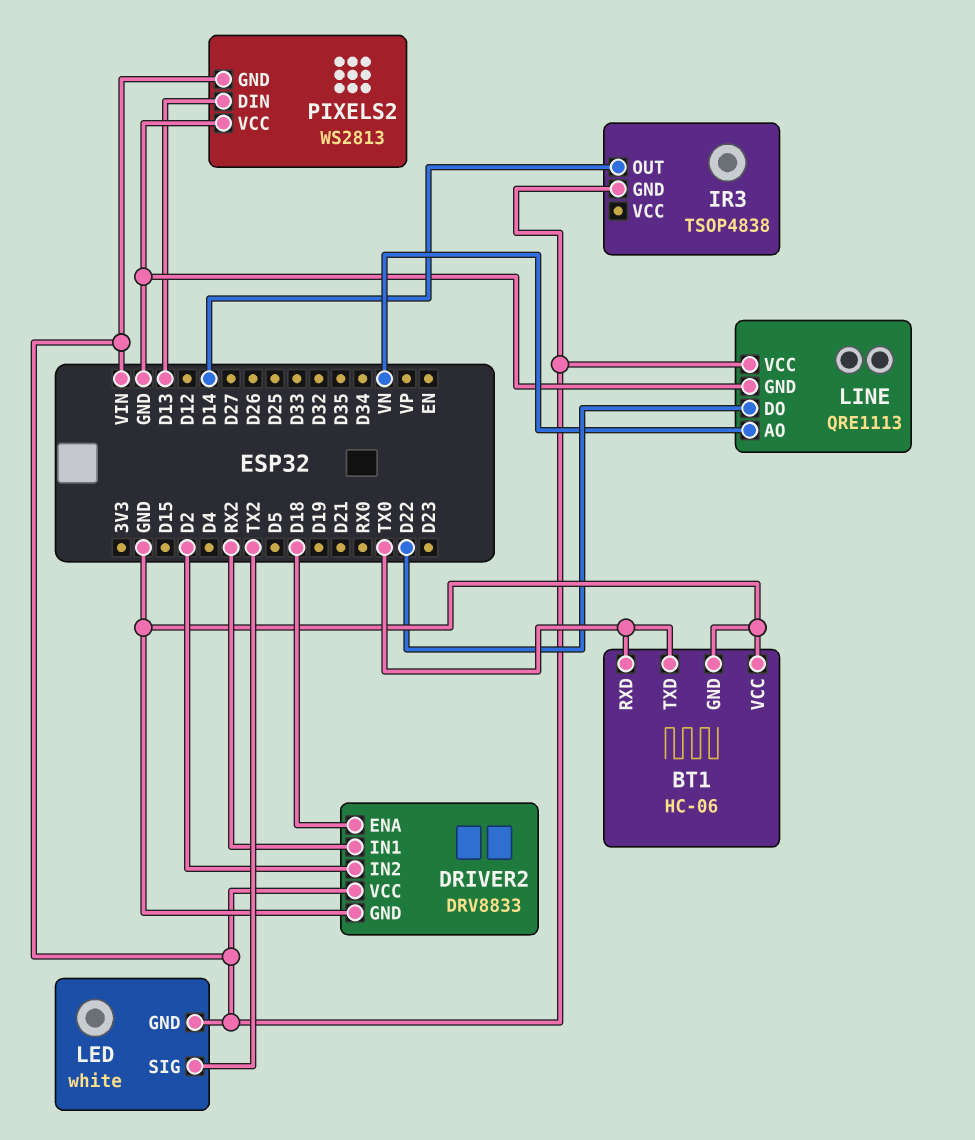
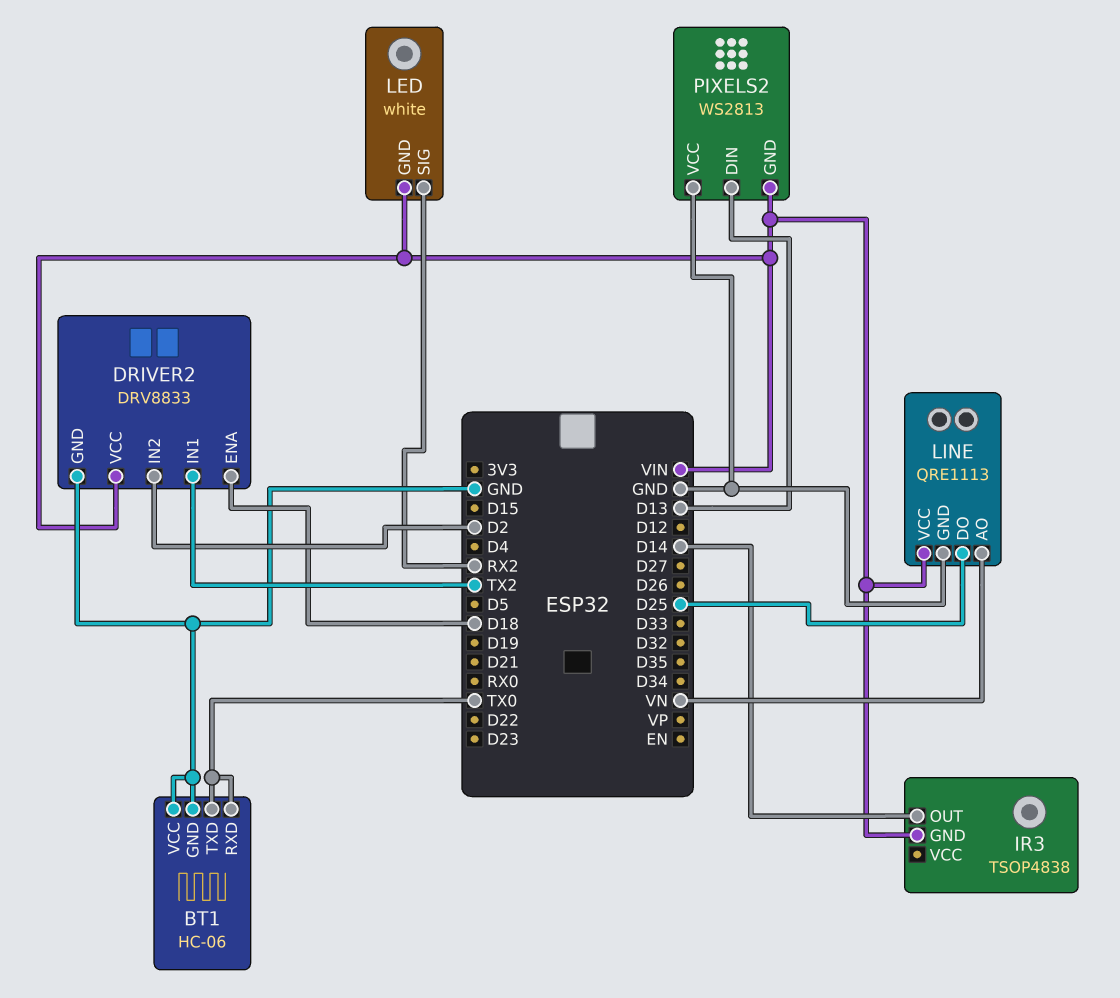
DRIVER2 pin IN1: RX2 -> TX2
LED pin SIG: TX2 -> RX2
LINE pin DO: D22 -> D25

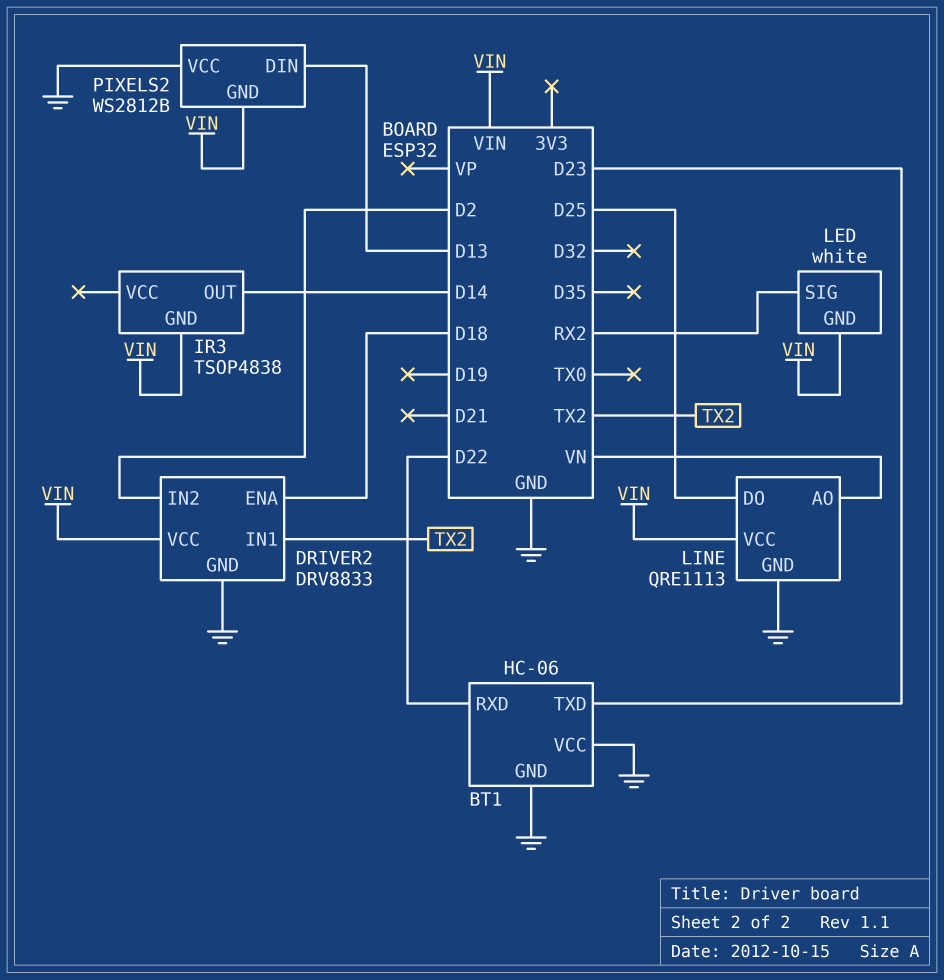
BT1 pin RXD: TX0 -> D22
BT1 pin TXD: TX0 -> D23
PIXELS2: WS2813 -> WS2812B

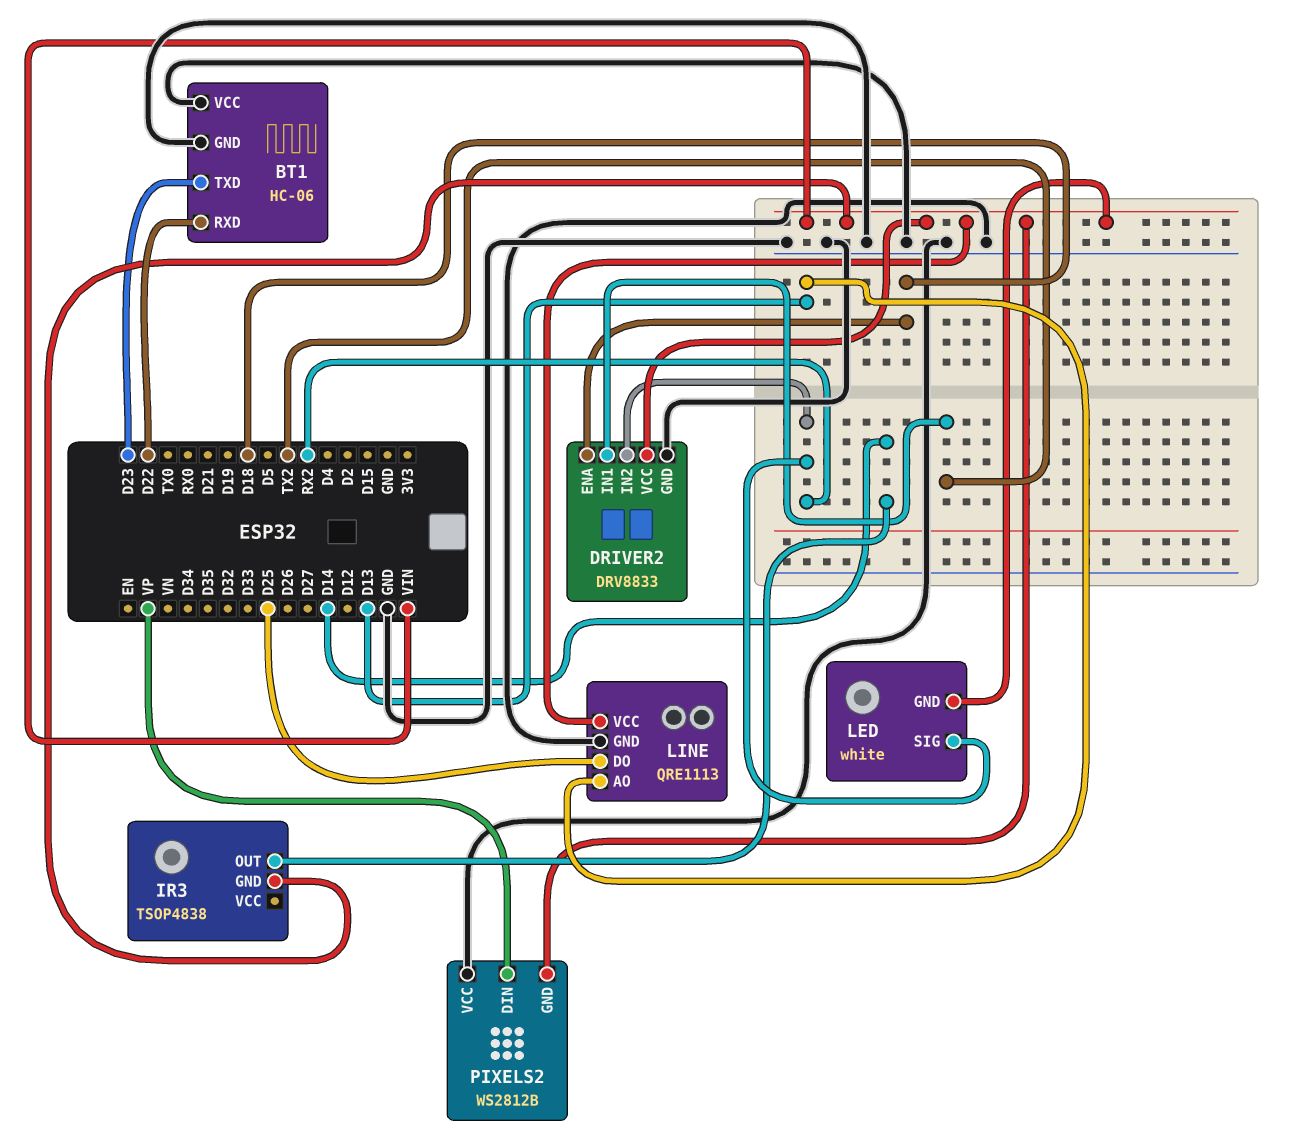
DRIVER2 pin IN2: D2 -> RX2
LINE pin AO: VN -> D13
PIXELS2 pin DIN: D13 -> VP

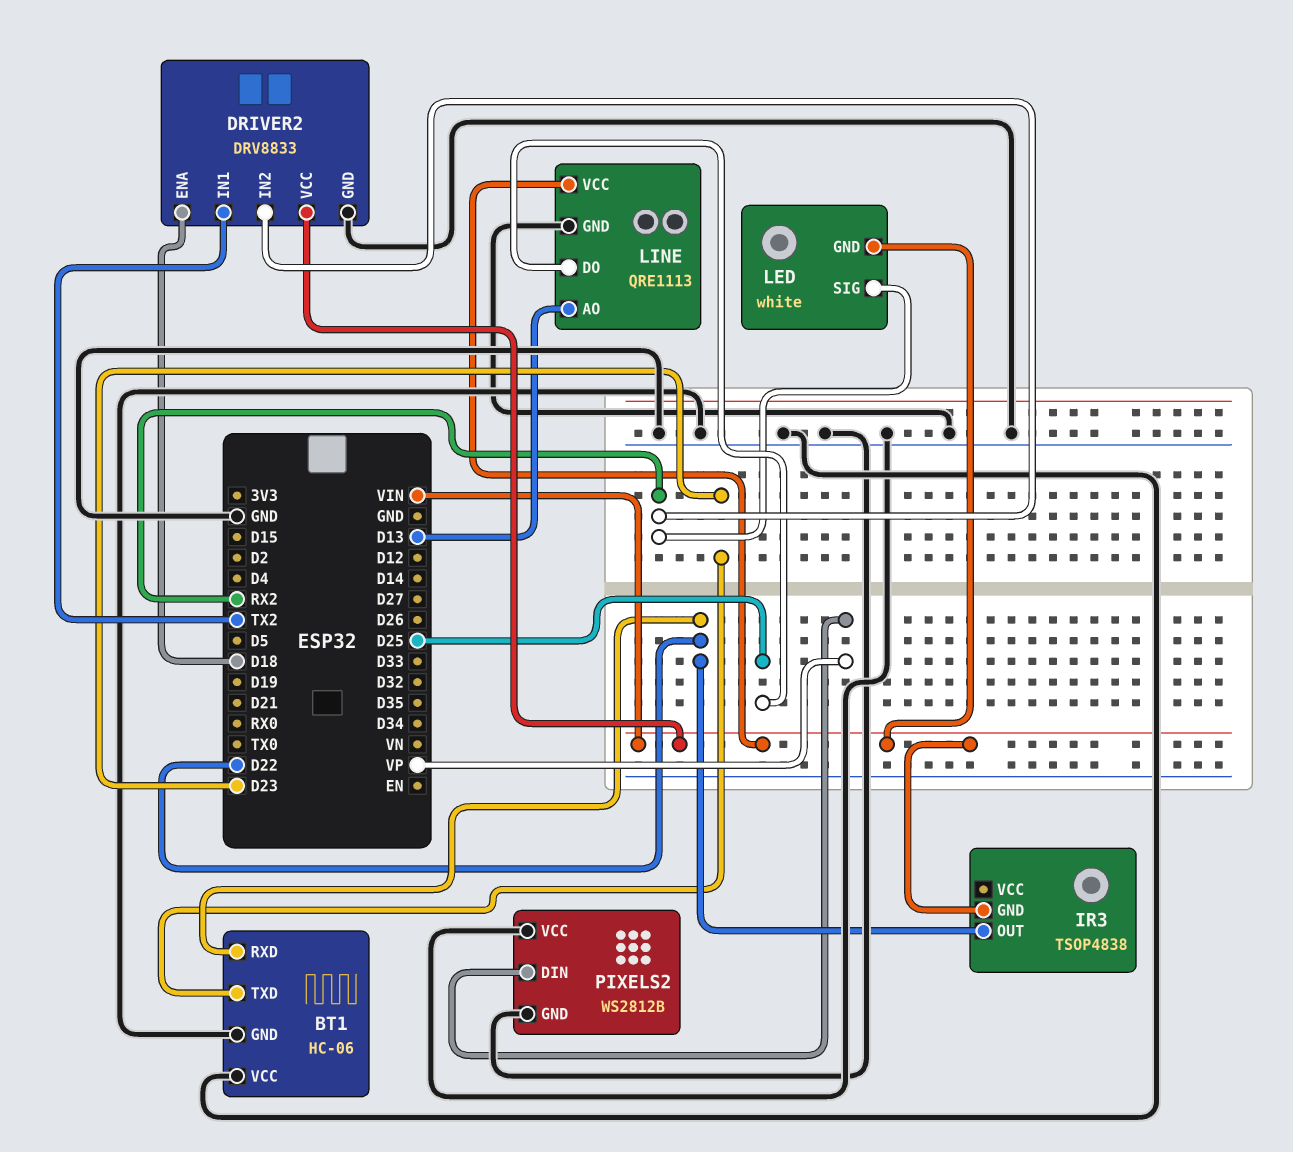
IR3 pin OUT: D14 -> D22
PIXELS2 pin GND: VIN -> GND

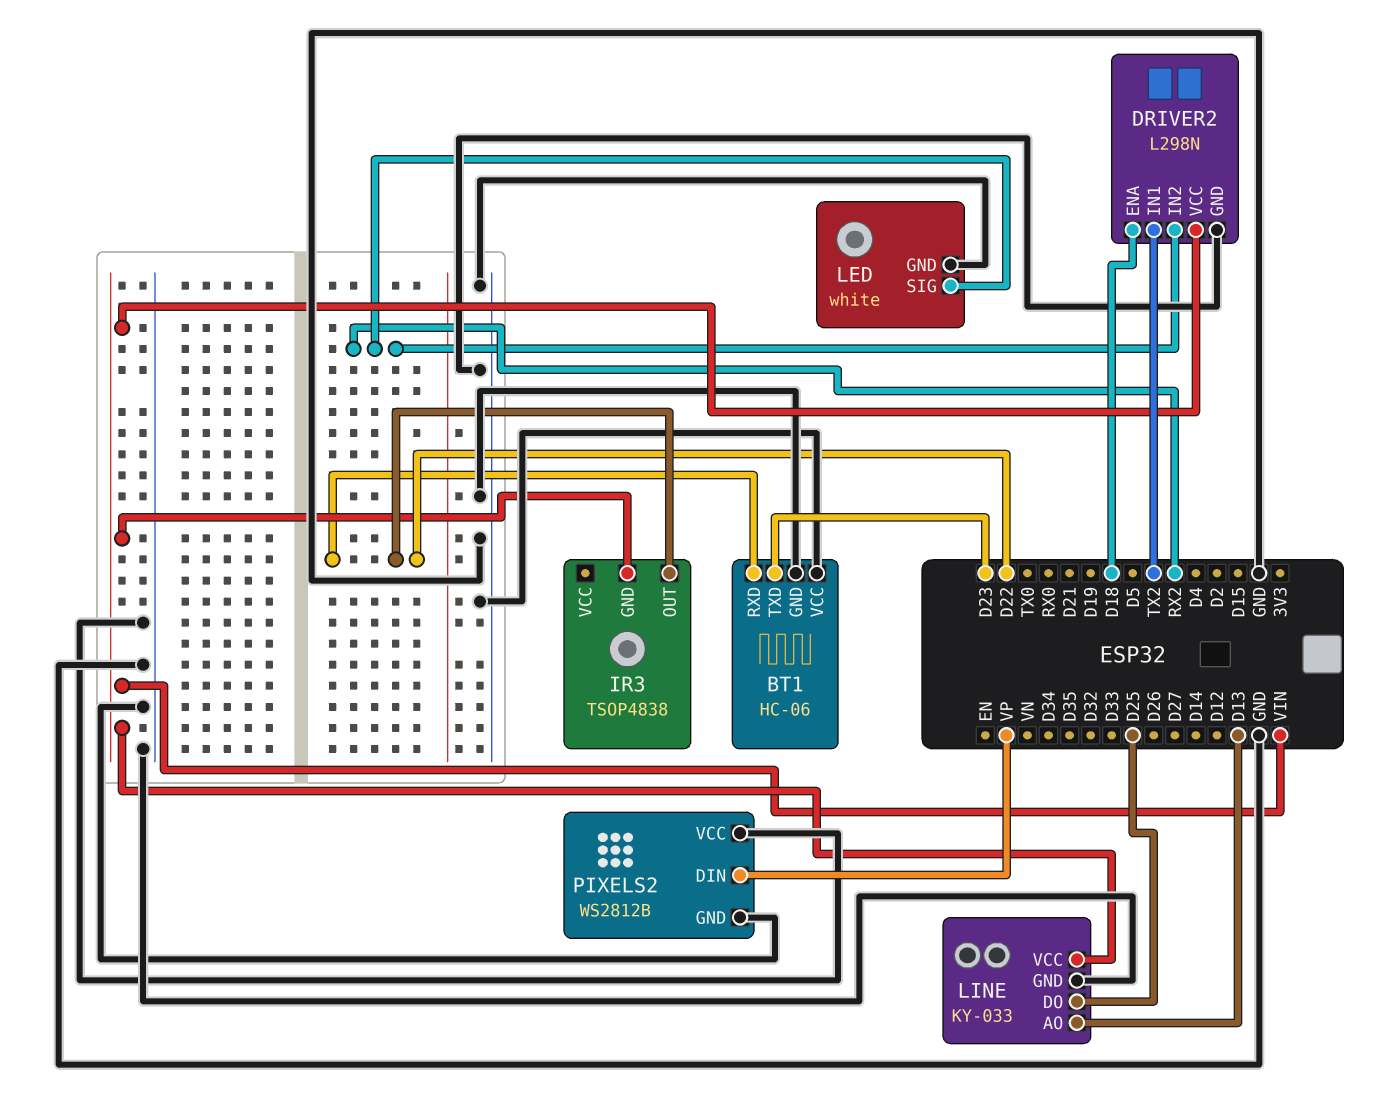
DRIVER2: DRV8833 -> L298N
LED pin GND: VIN -> GND
LINE: QRE1113 -> KY-033

